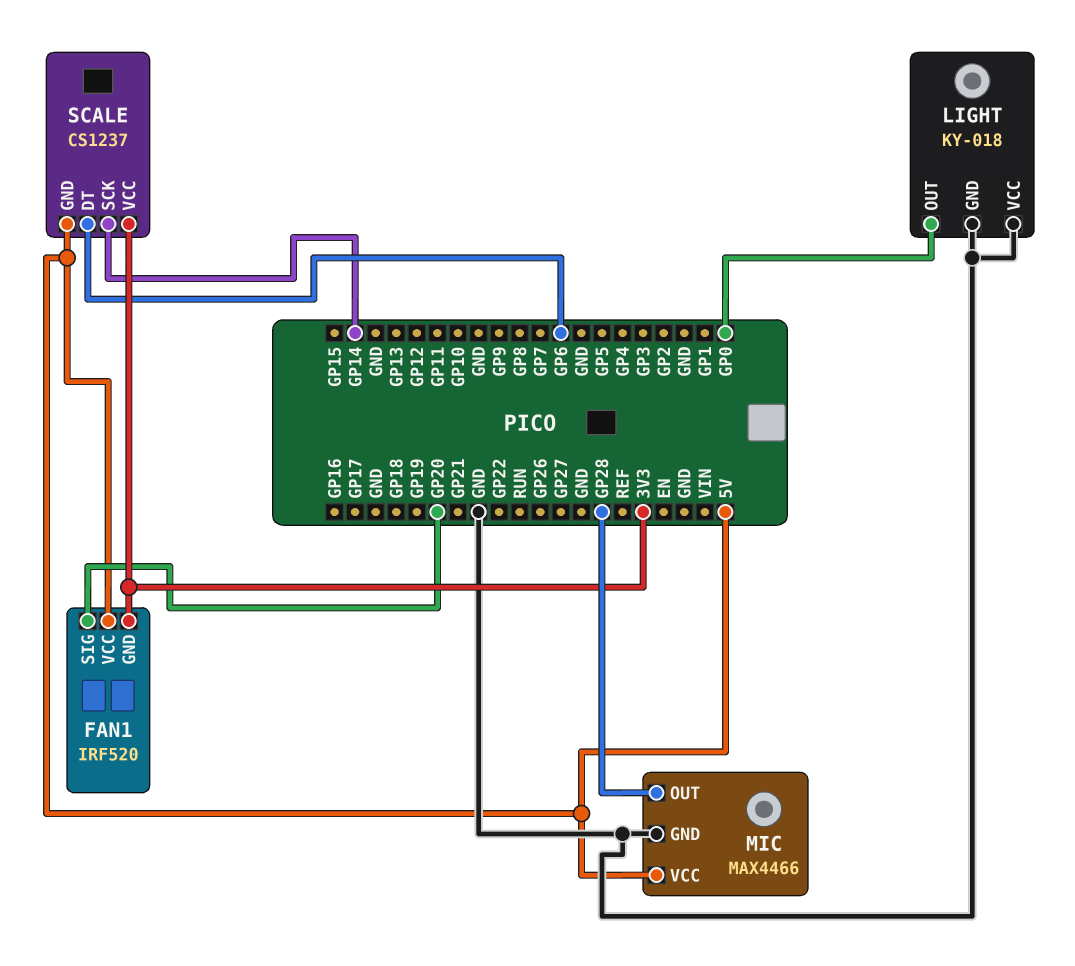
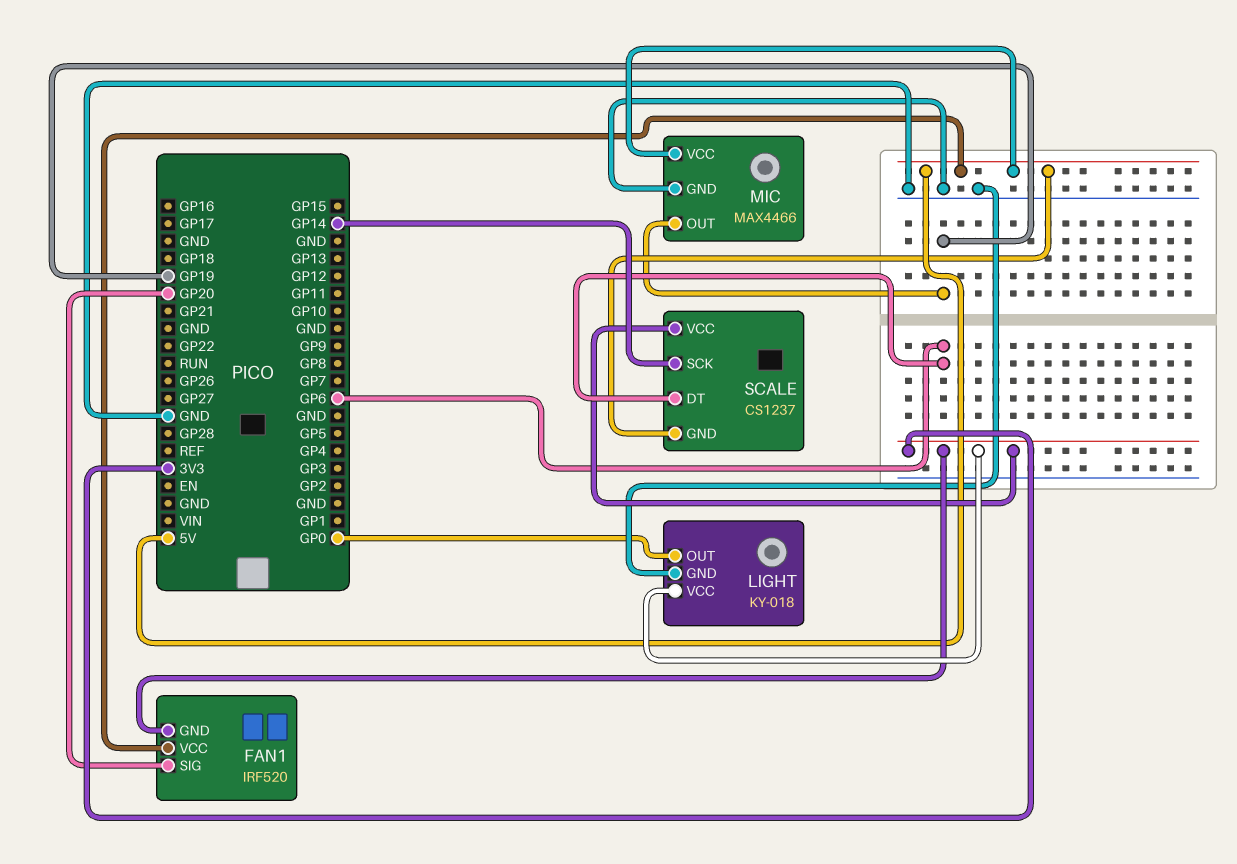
LIGHT pin VCC: GND -> 3V3
MIC pin OUT: GP28 -> GP19

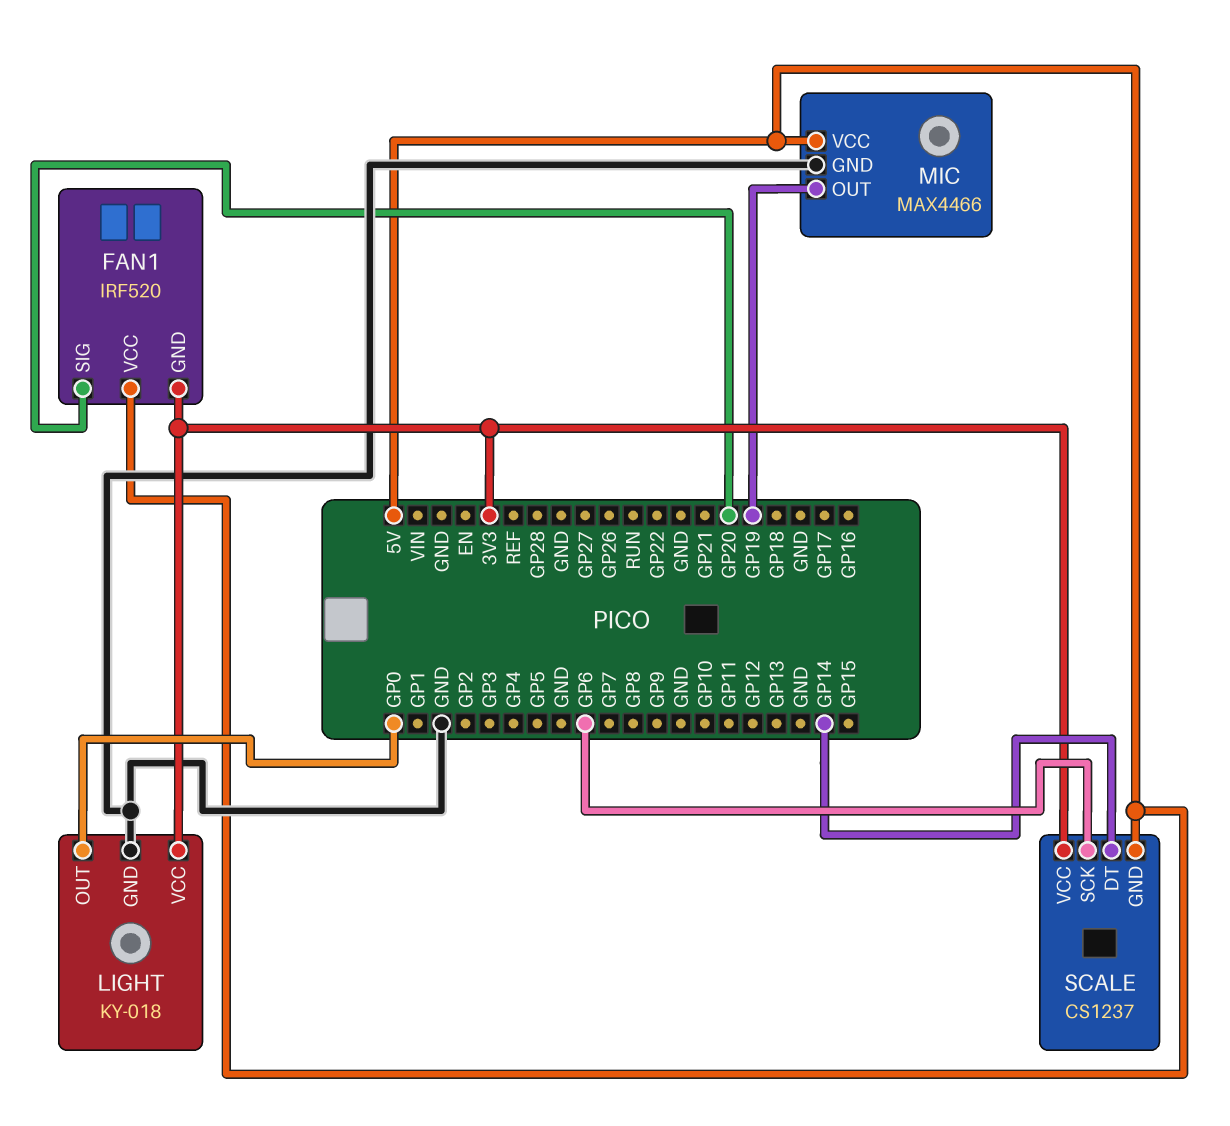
SCALE pin DT: GP6 -> GP14
SCALE pin SCK: GP14 -> GP6

